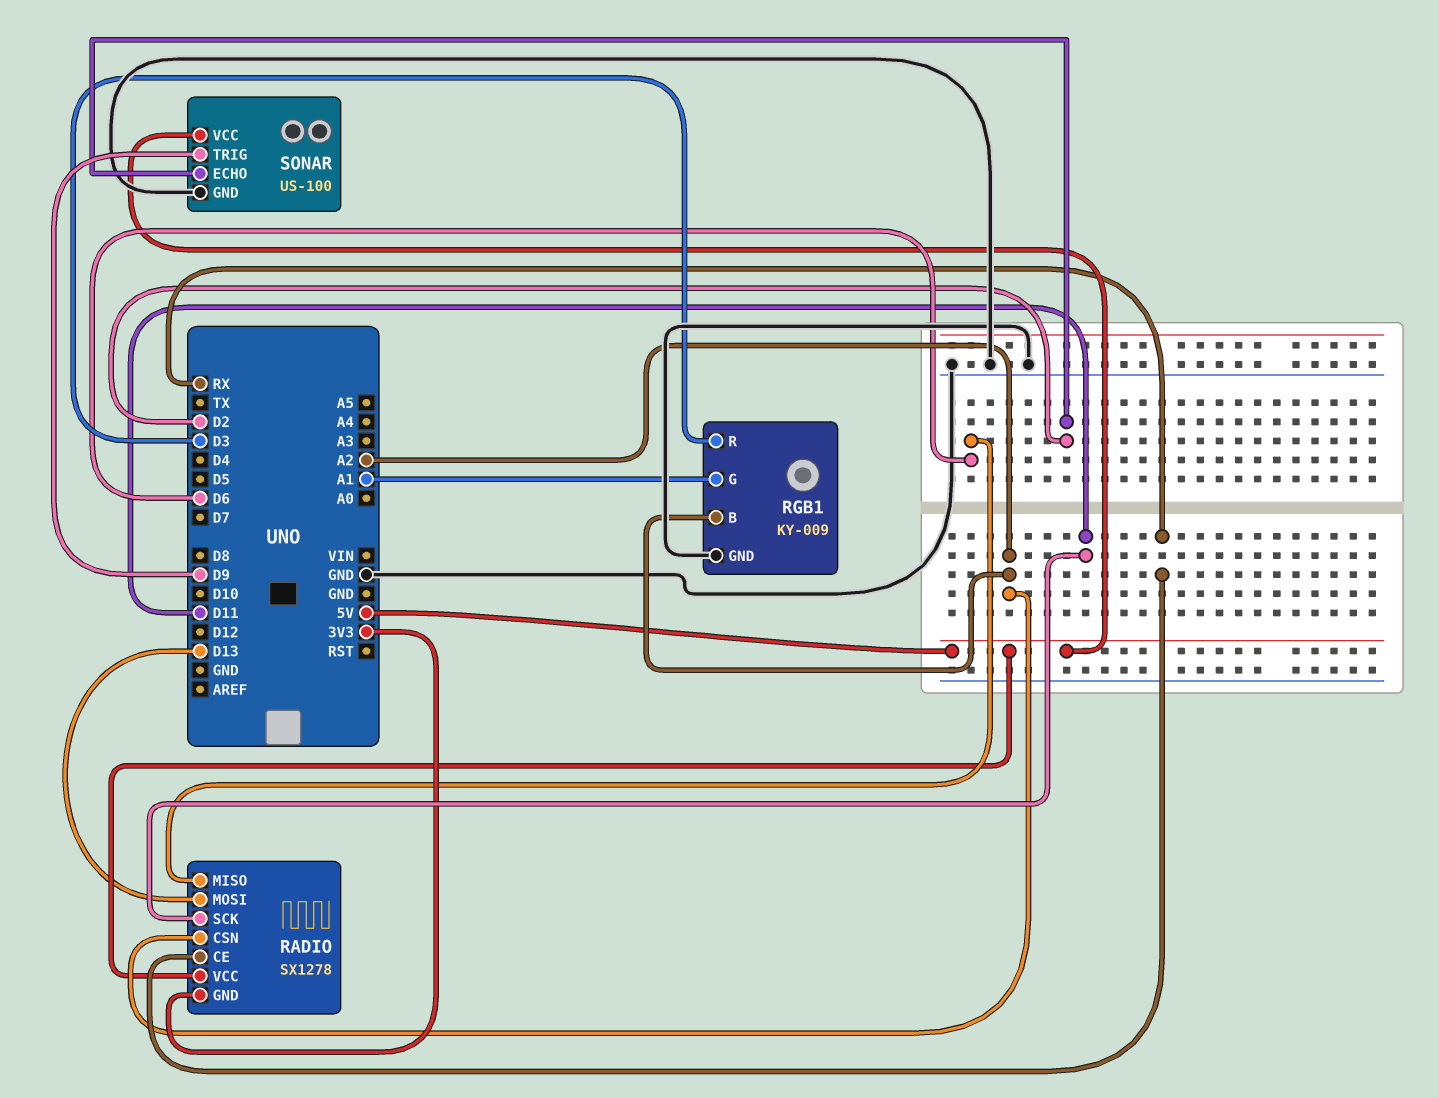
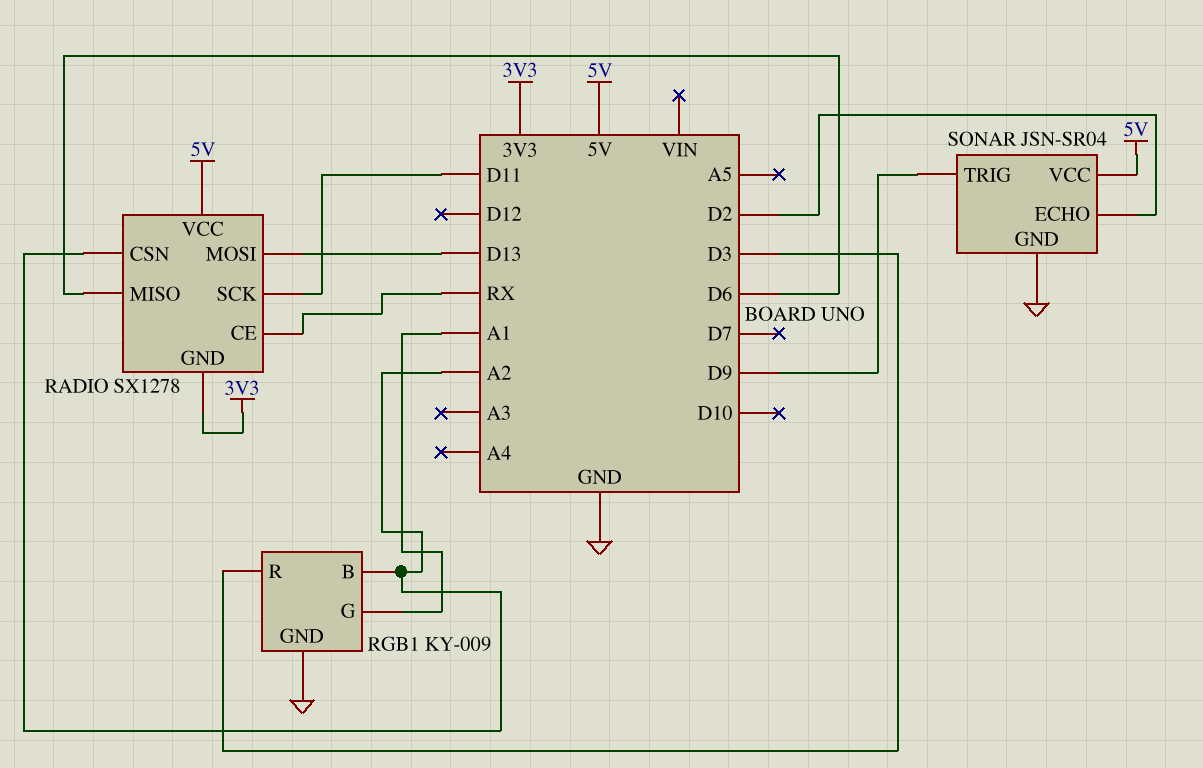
SONAR: US-100 -> JSN-SR04

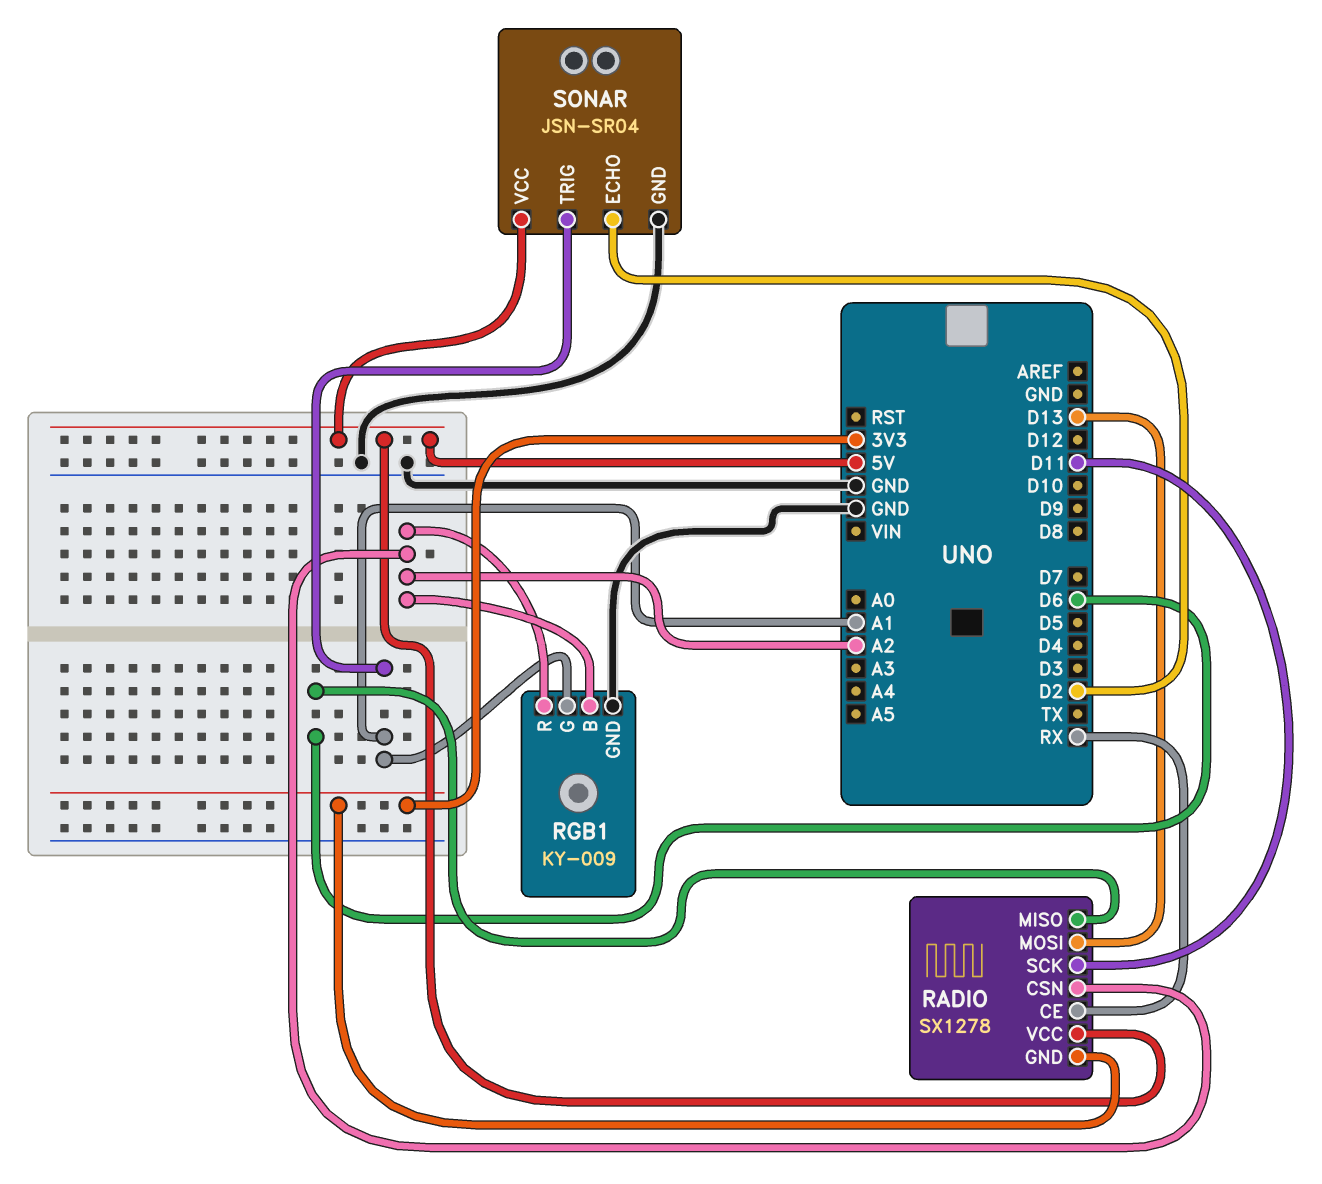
RGB1 pin R: D3 -> A2
SONAR pin TRIG: D9 -> A1

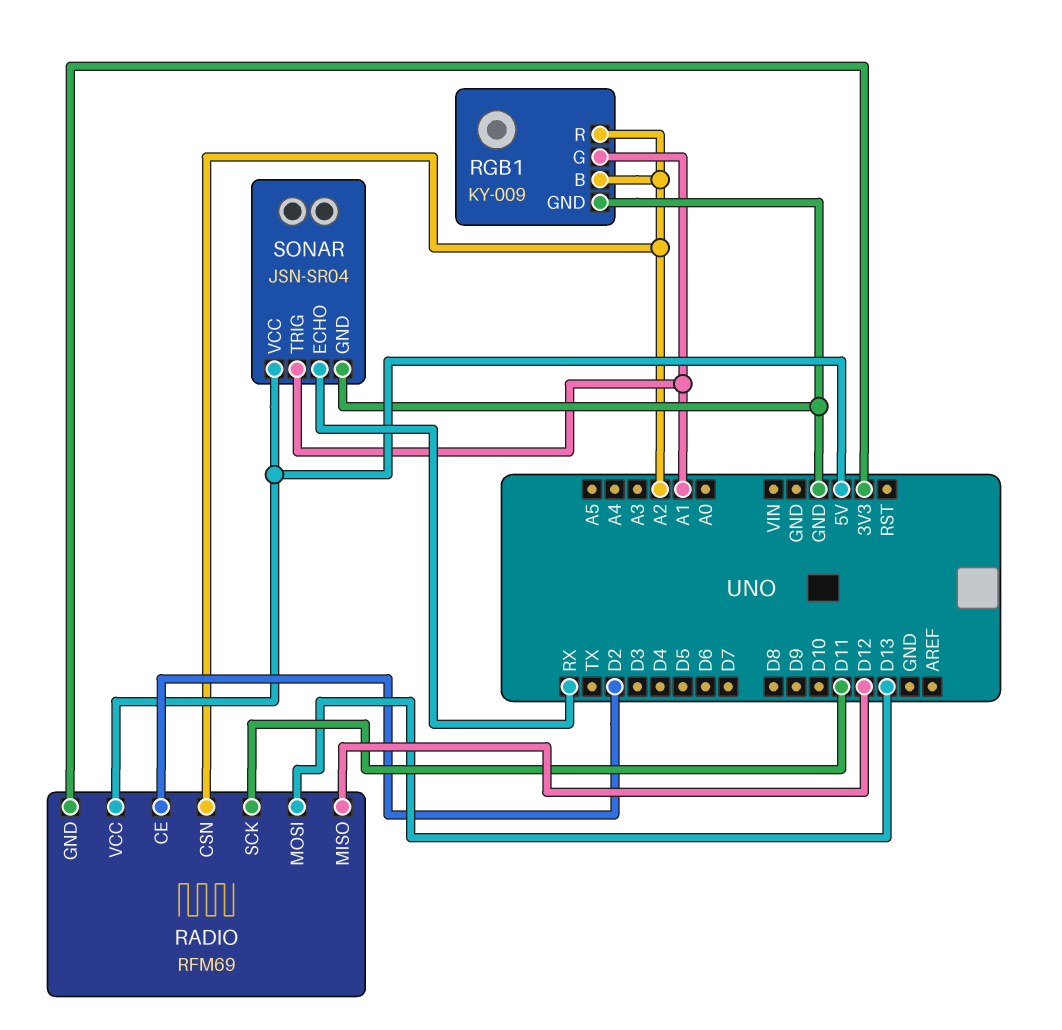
RADIO: SX1278 -> RFM69
RADIO pin CE: RX -> D2
RADIO pin MISO: D6 -> D12
SONAR pin ECHO: D2 -> RX

